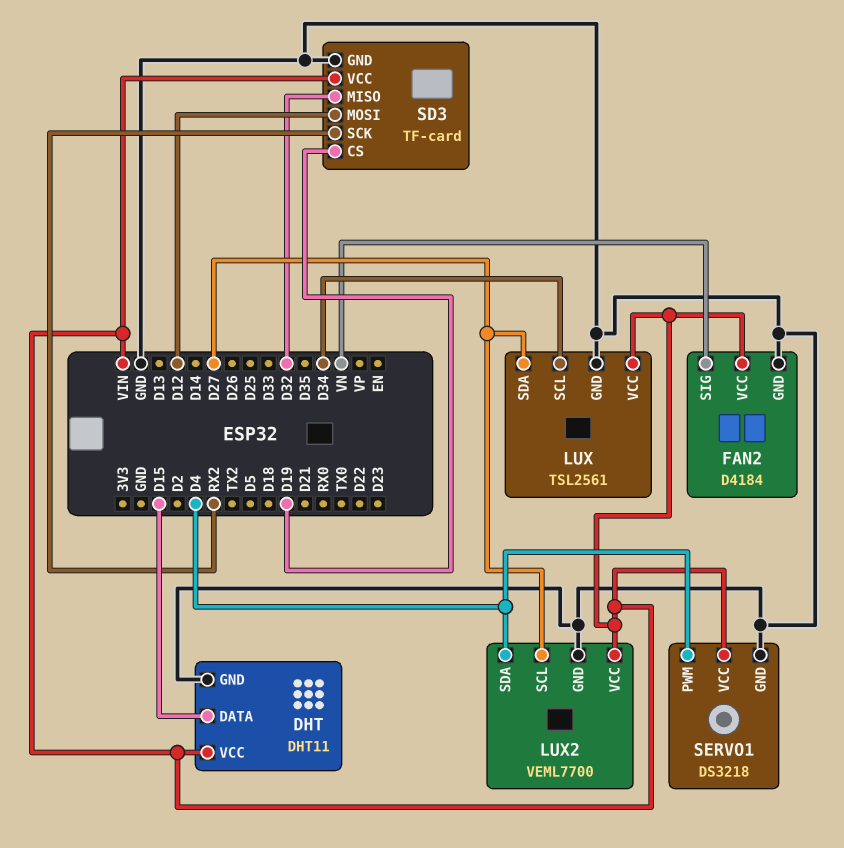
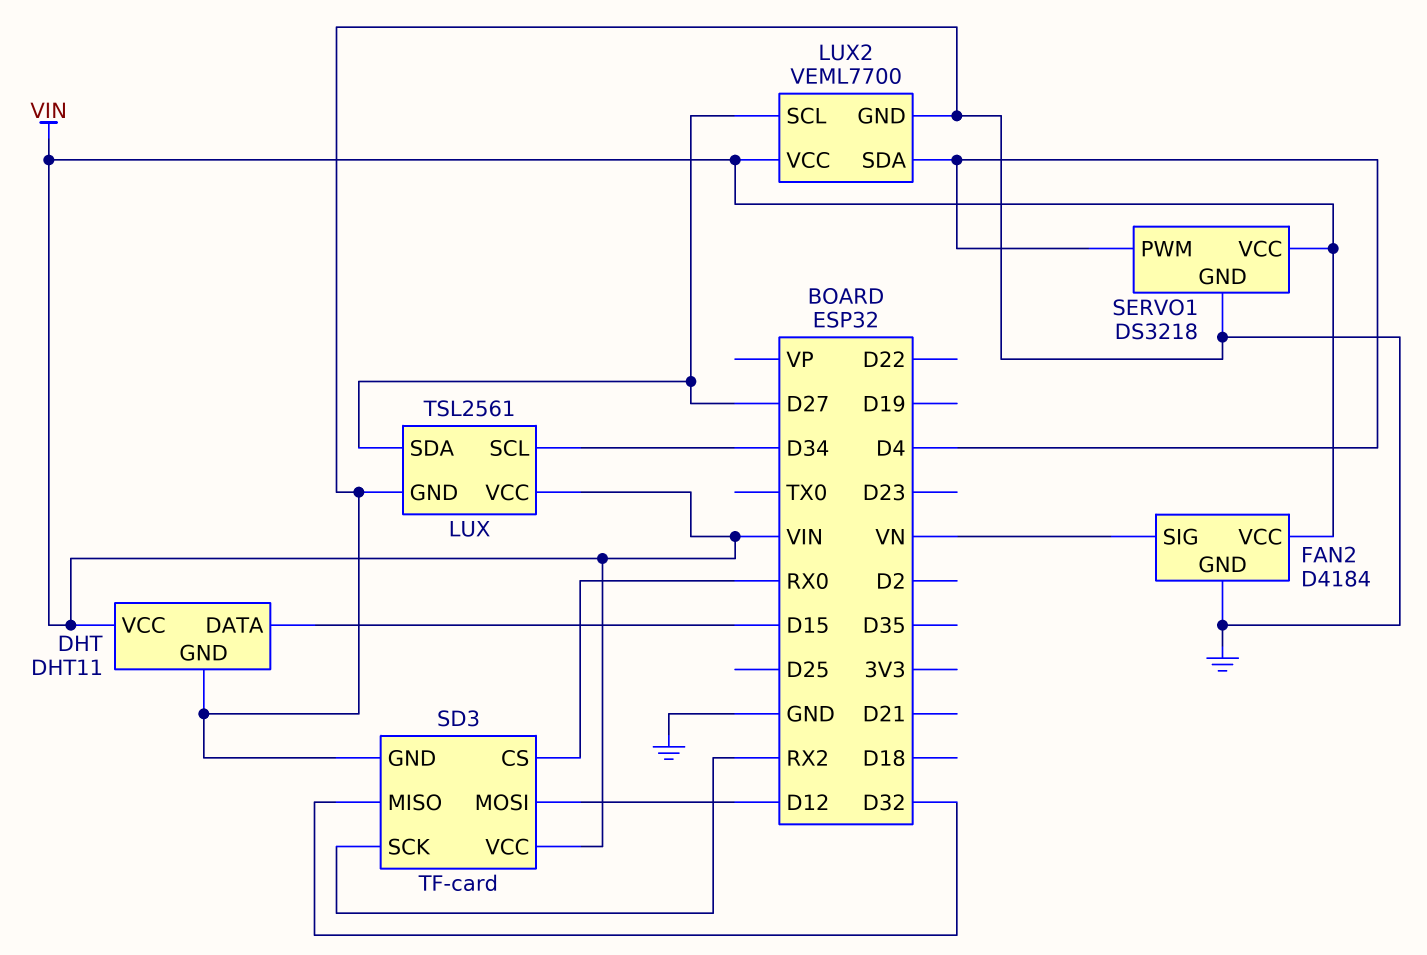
SD3 pin CS: D19 -> RX0

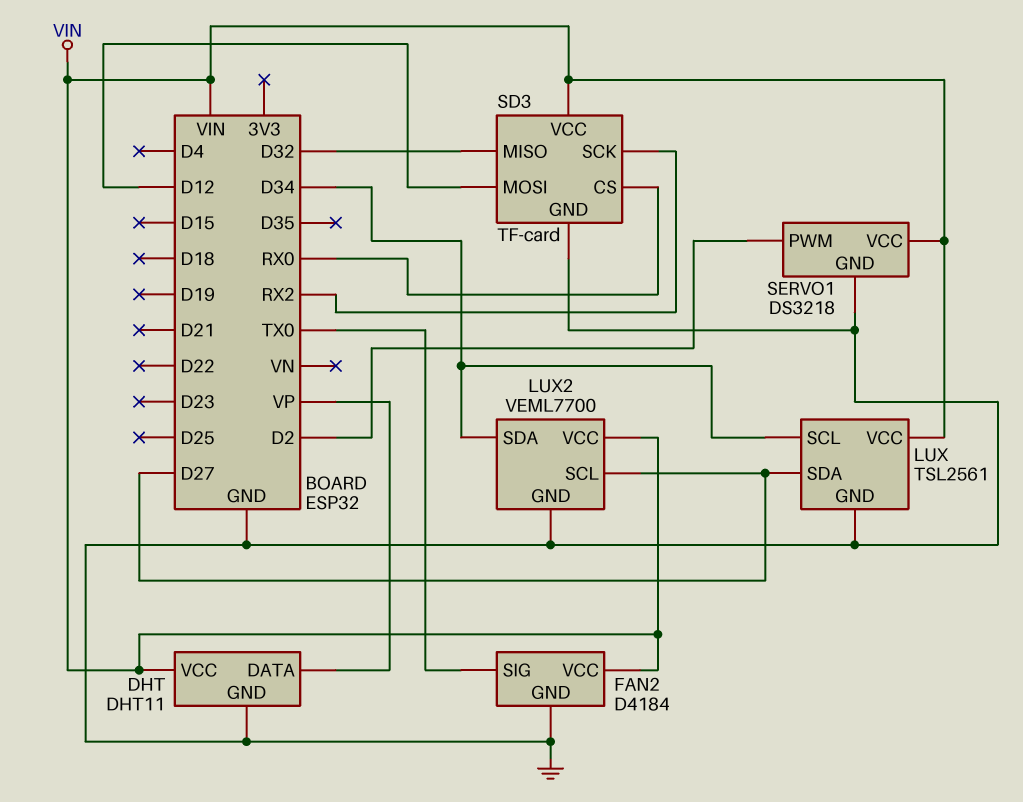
DHT pin DATA: D15 -> VP
FAN2 pin SIG: VN -> TX0
LUX2 pin SDA: D4 -> D34
SERVO1 pin PWM: D4 -> D2

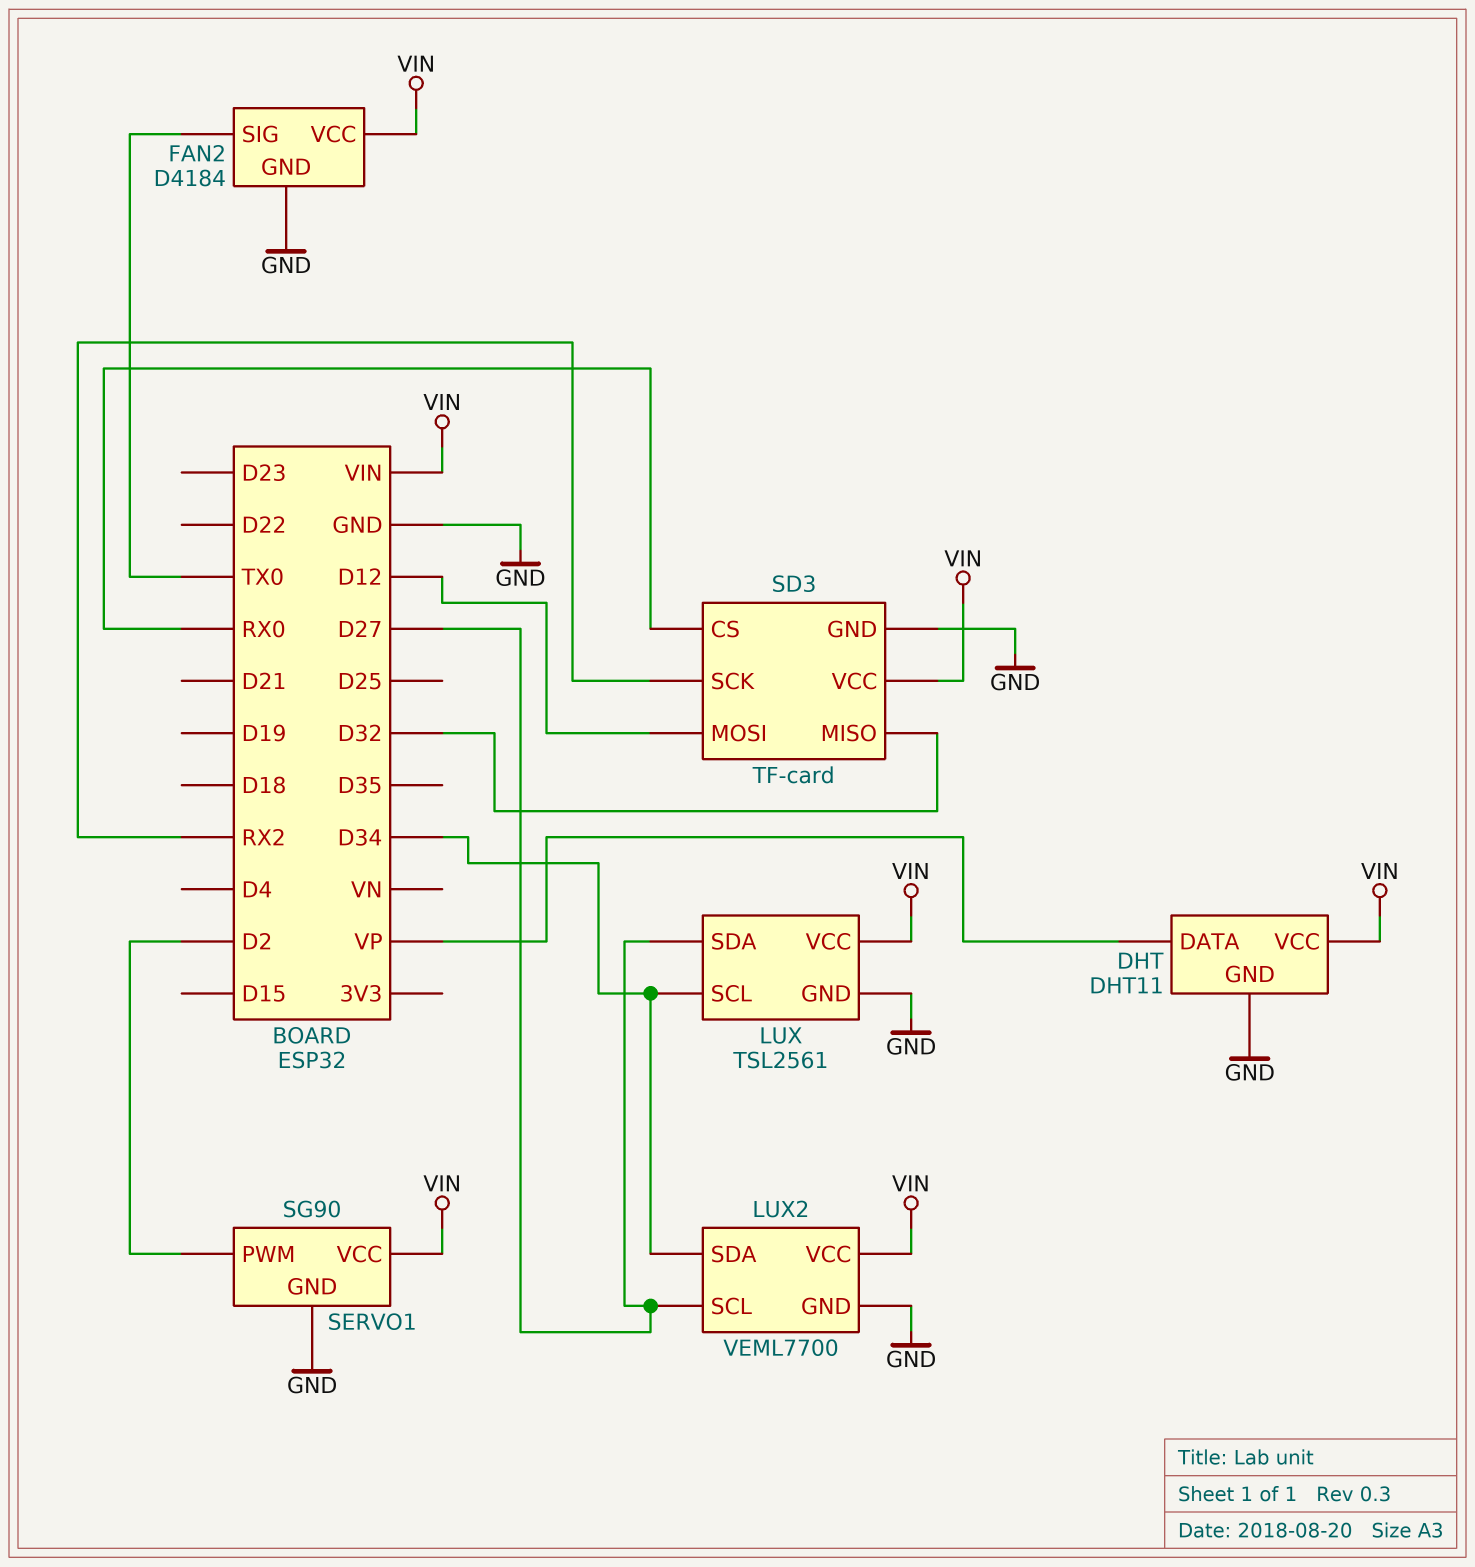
SERVO1: DS3218 -> SG90

